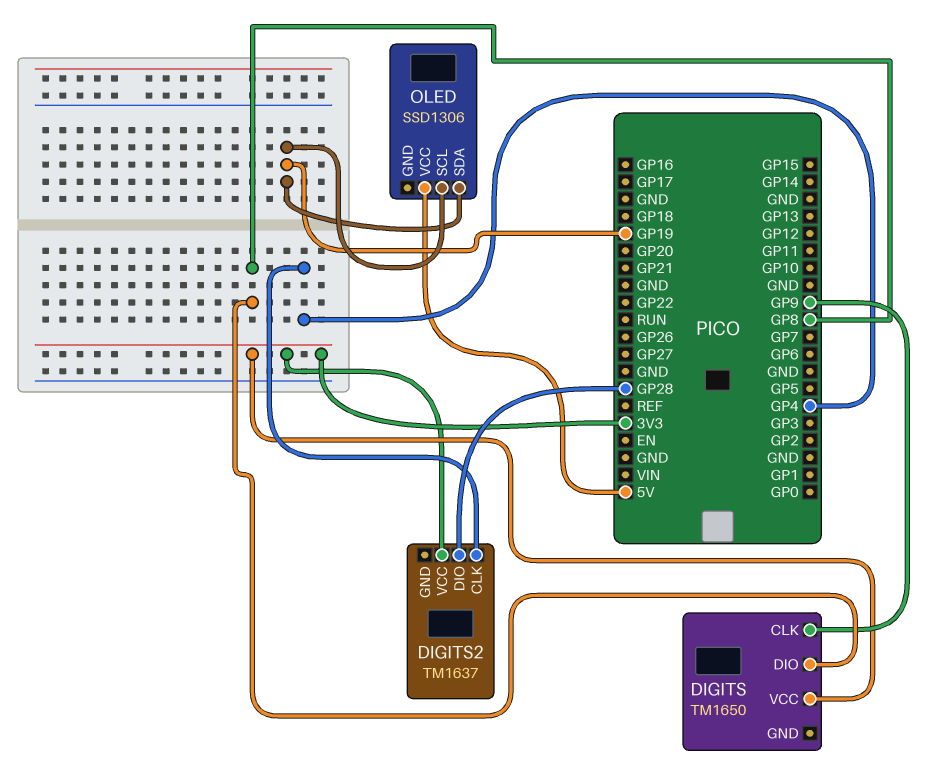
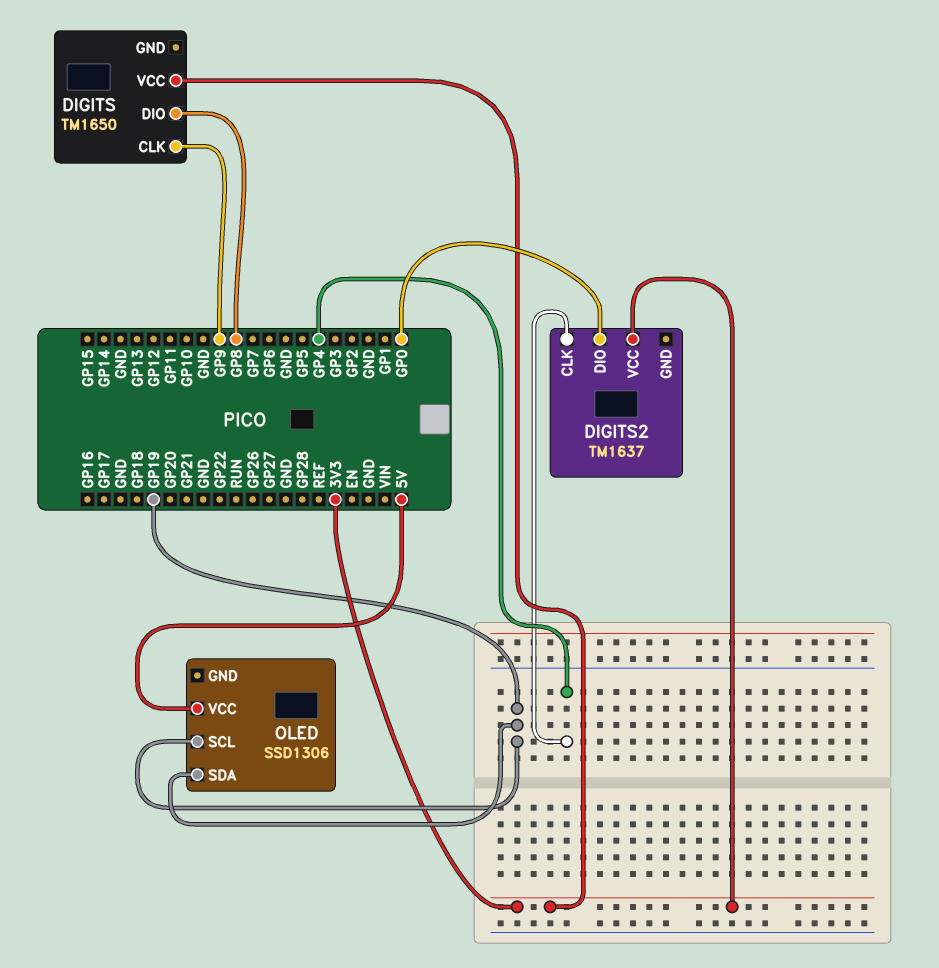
DIGITS2 pin DIO: GP28 -> GP0

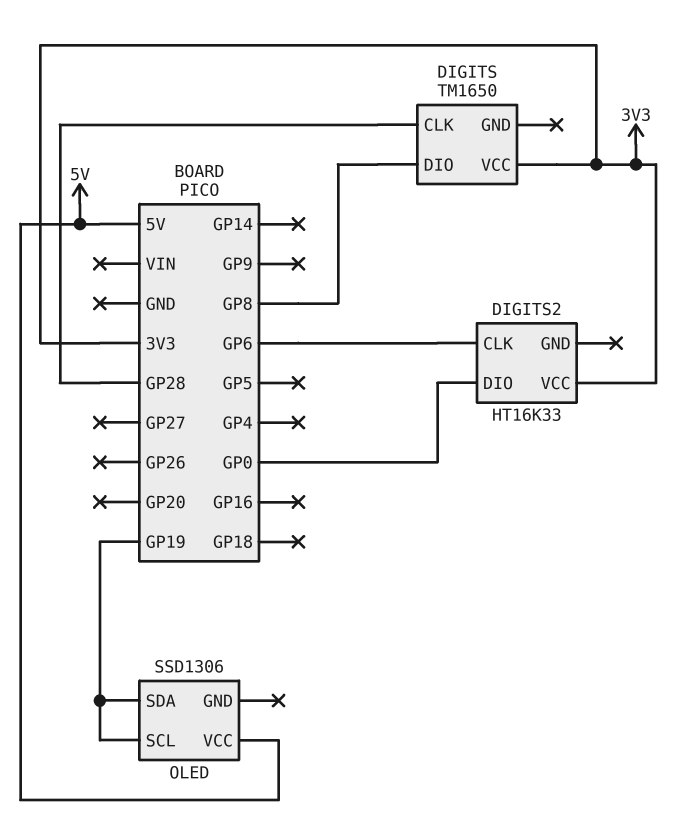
DIGITS pin CLK: GP9 -> GP28
DIGITS2: TM1637 -> HT16K33
DIGITS2 pin CLK: GP4 -> GP6

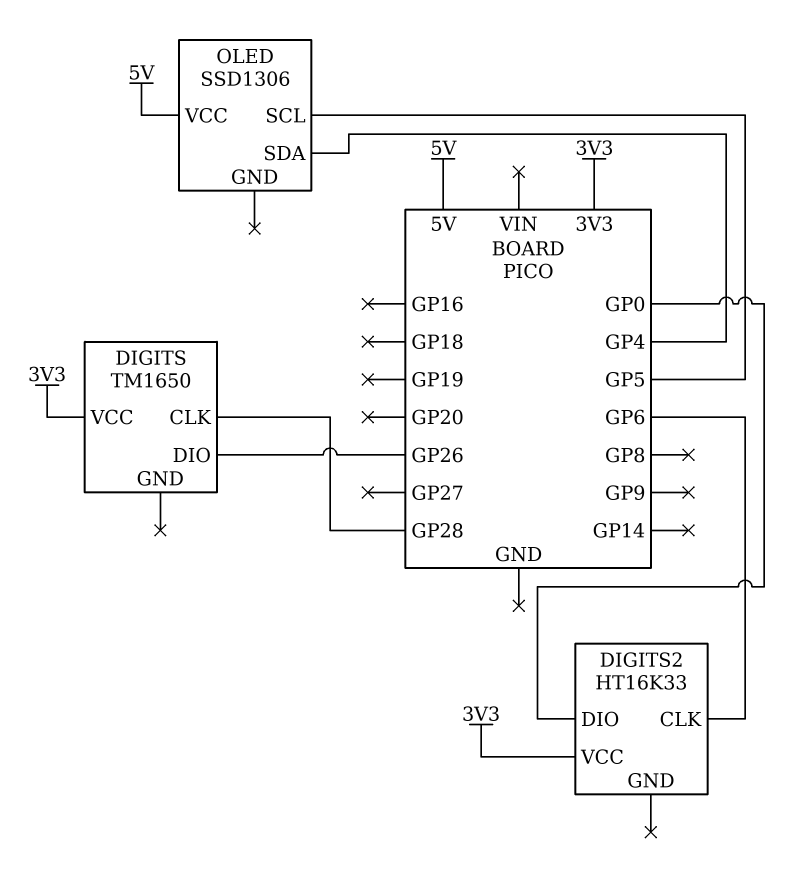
DIGITS pin DIO: GP8 -> GP26
OLED pin SCL: GP19 -> GP5
OLED pin SDA: GP19 -> GP4

